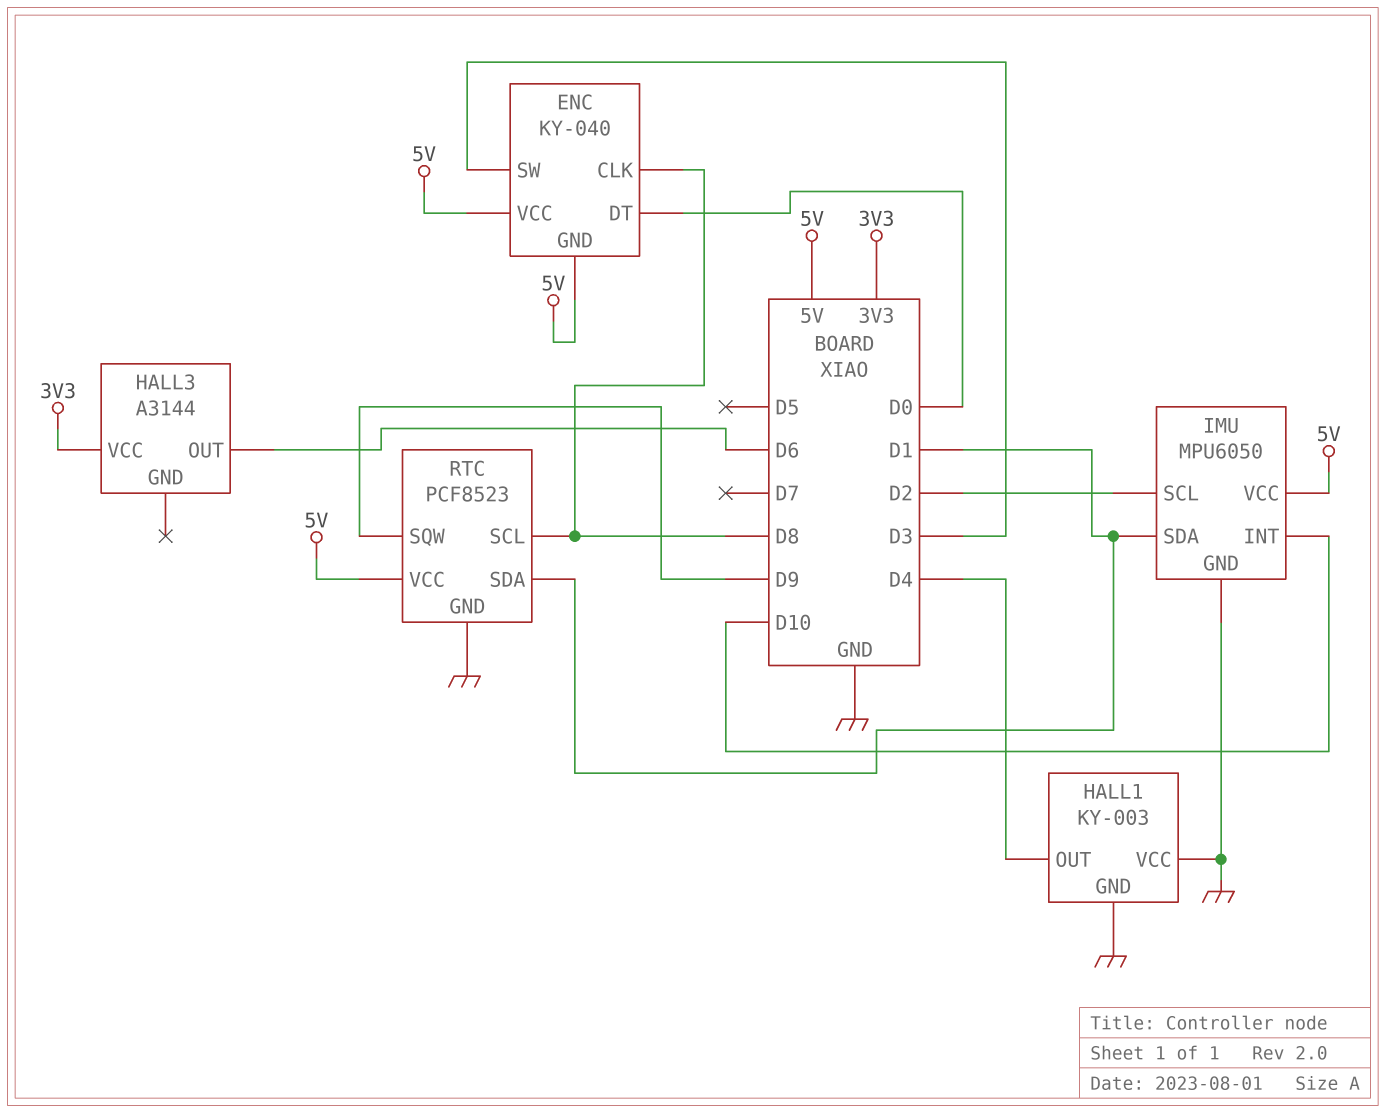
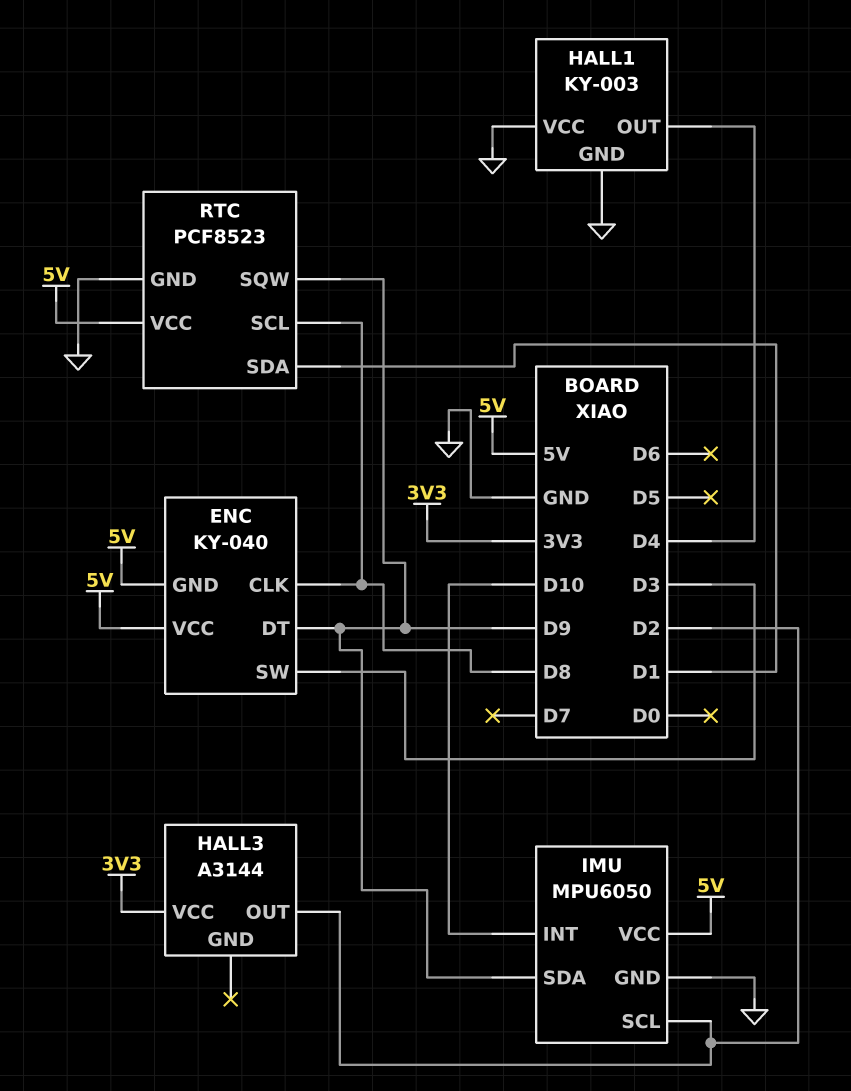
ENC pin DT: D0 -> D9
HALL3 pin OUT: D6 -> D2
IMU pin SDA: D1 -> D9

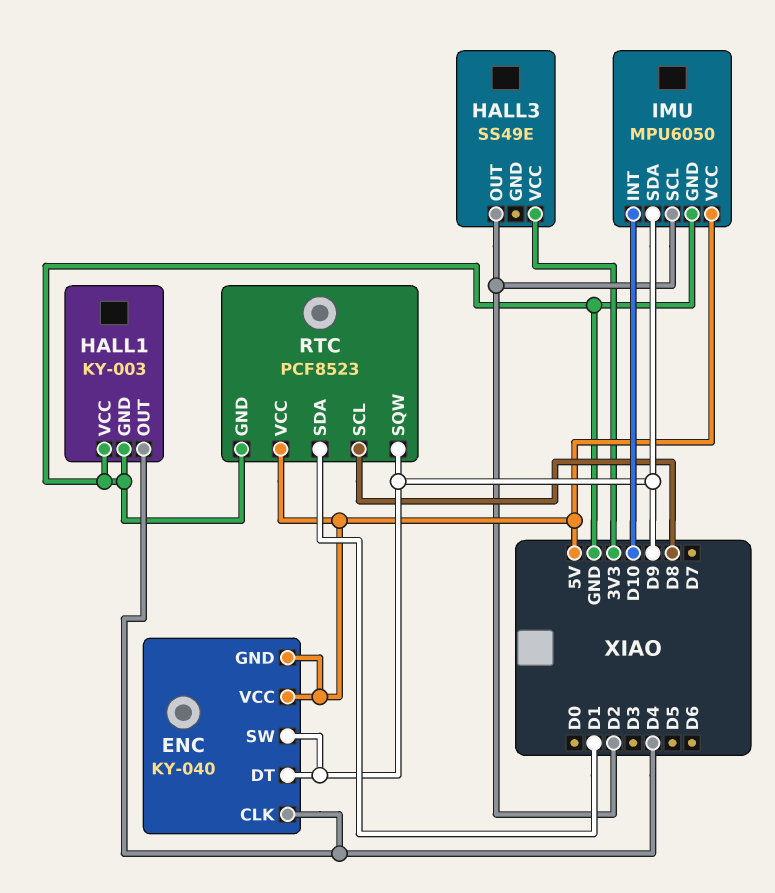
ENC pin CLK: D8 -> D4
ENC pin SW: D3 -> D9
HALL3: A3144 -> SS49E

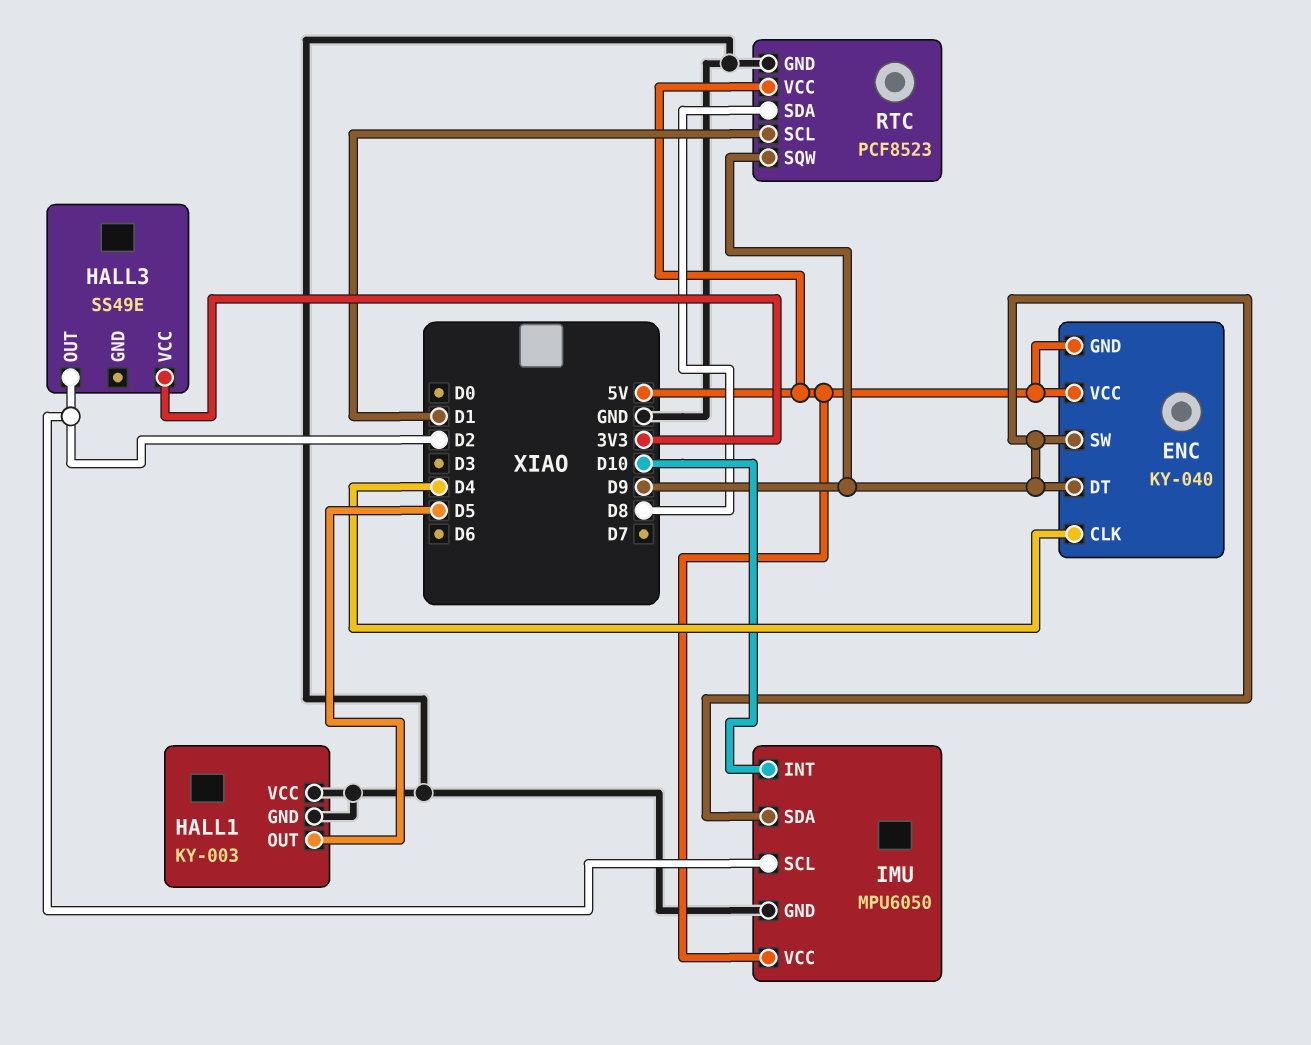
HALL1 pin OUT: D4 -> D5
RTC pin SCL: D8 -> D1
RTC pin SDA: D1 -> D8

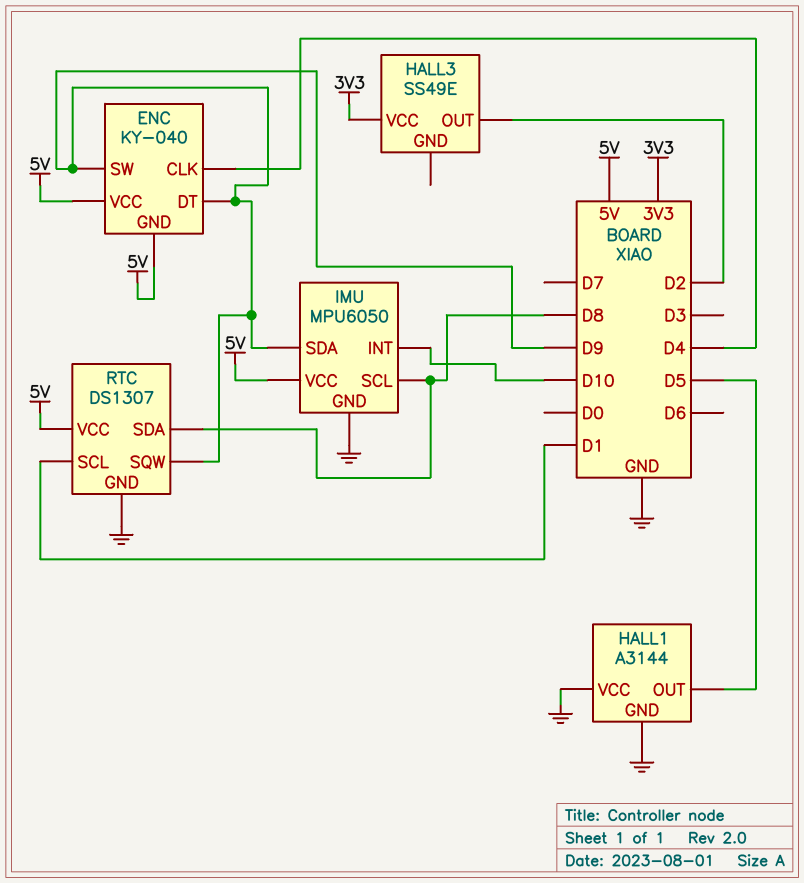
HALL1: KY-003 -> A3144
IMU pin SCL: D2 -> D8
RTC: PCF8523 -> DS1307

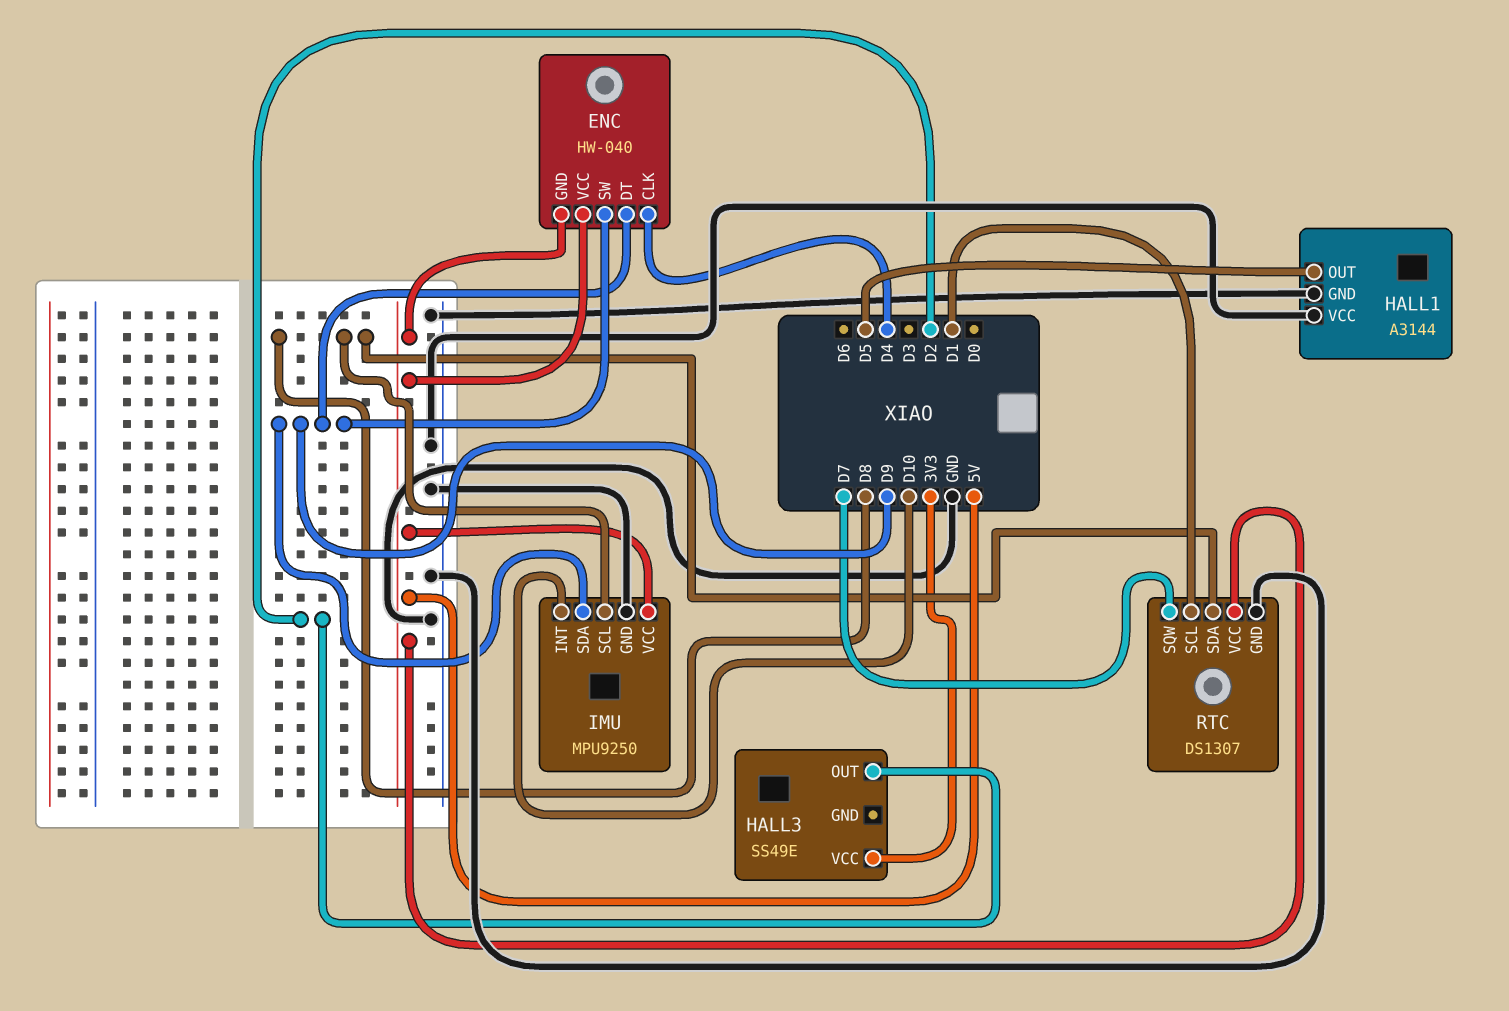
ENC: KY-040 -> HW-040
IMU: MPU6050 -> MPU9250
RTC pin SQW: D9 -> D7

